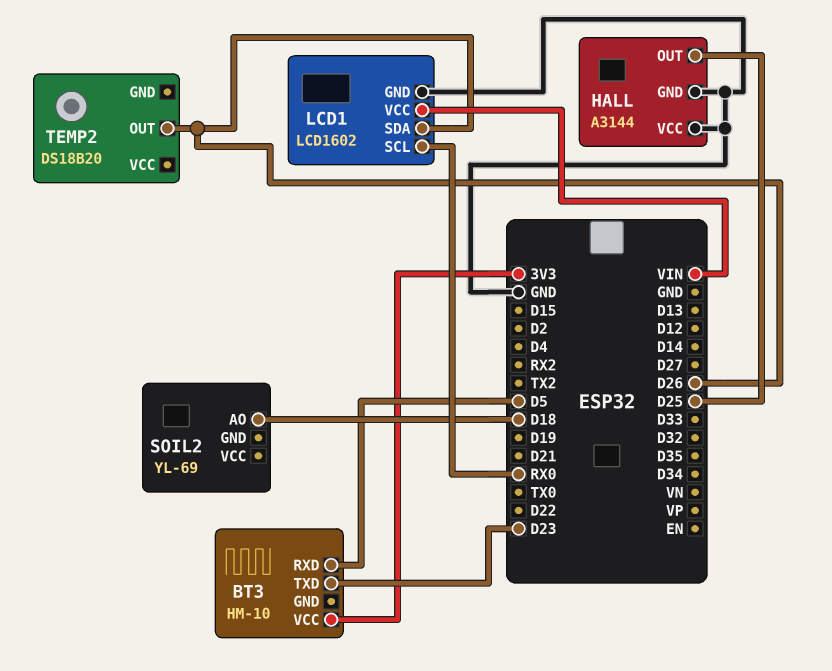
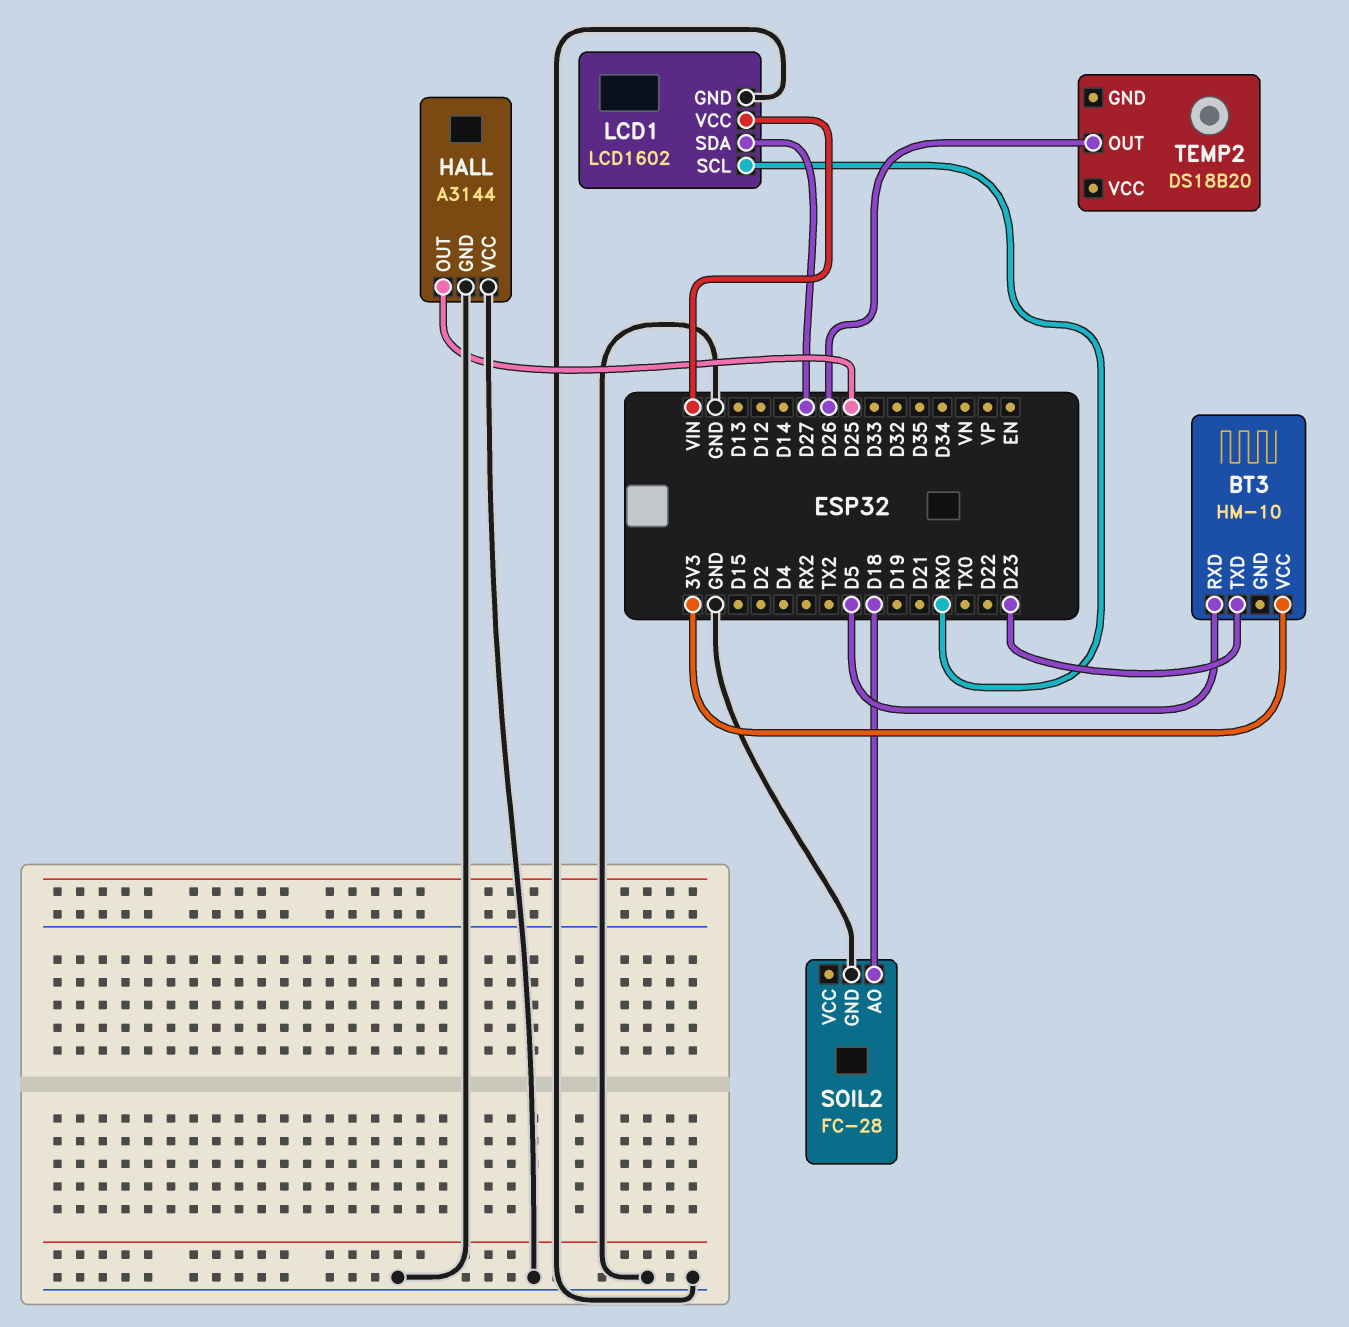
LCD1 pin SDA: D26 -> D27
SOIL2: YL-69 -> FC-28
SOIL2 pin GND: none -> GND

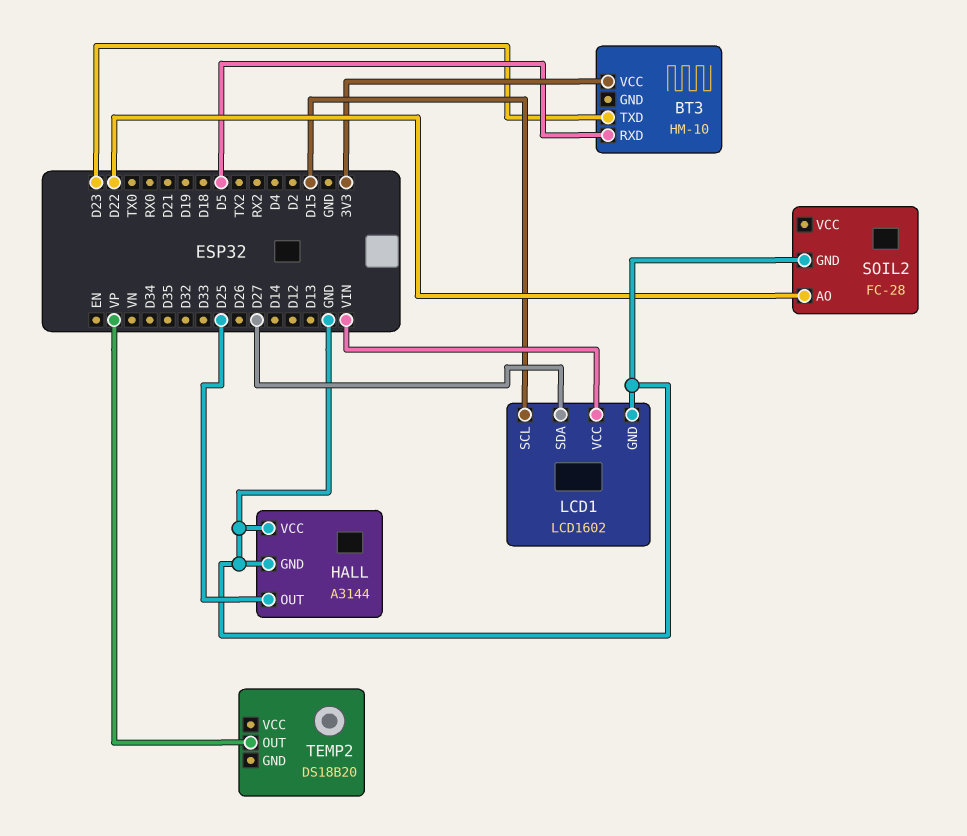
LCD1 pin SCL: RX0 -> D15
SOIL2 pin AO: D18 -> D22
TEMP2 pin OUT: D26 -> VP

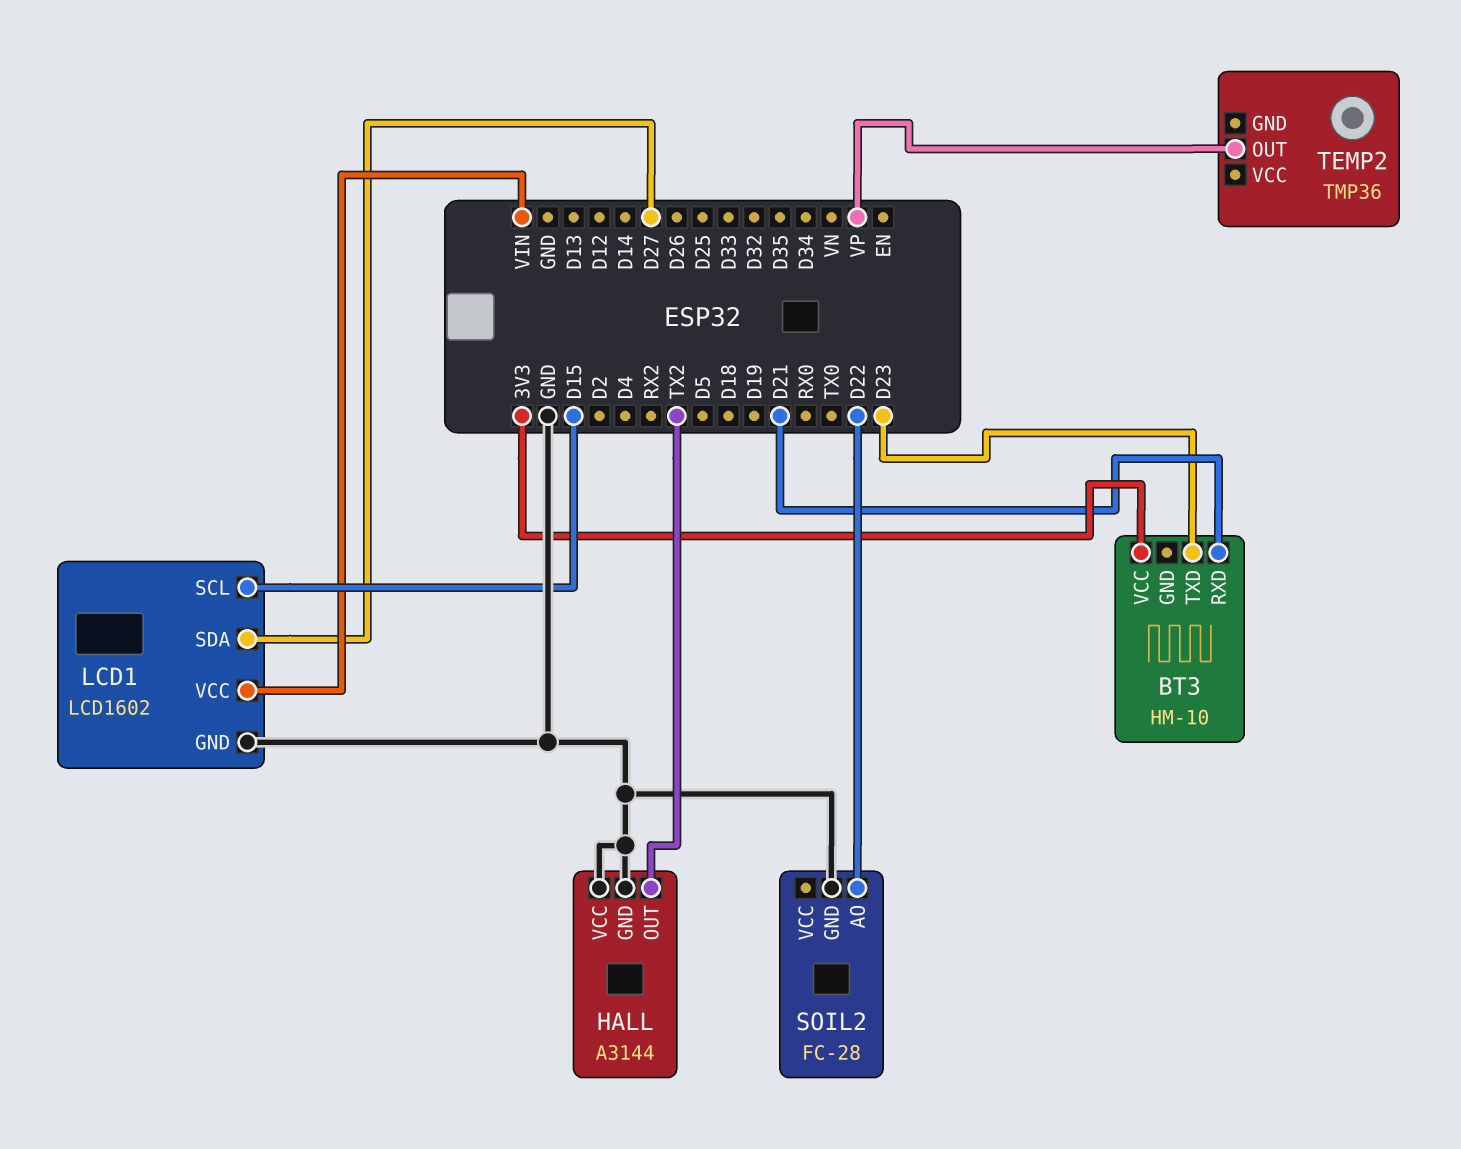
BT3 pin RXD: D5 -> D21
HALL pin OUT: D25 -> TX2
TEMP2: DS18B20 -> TMP36

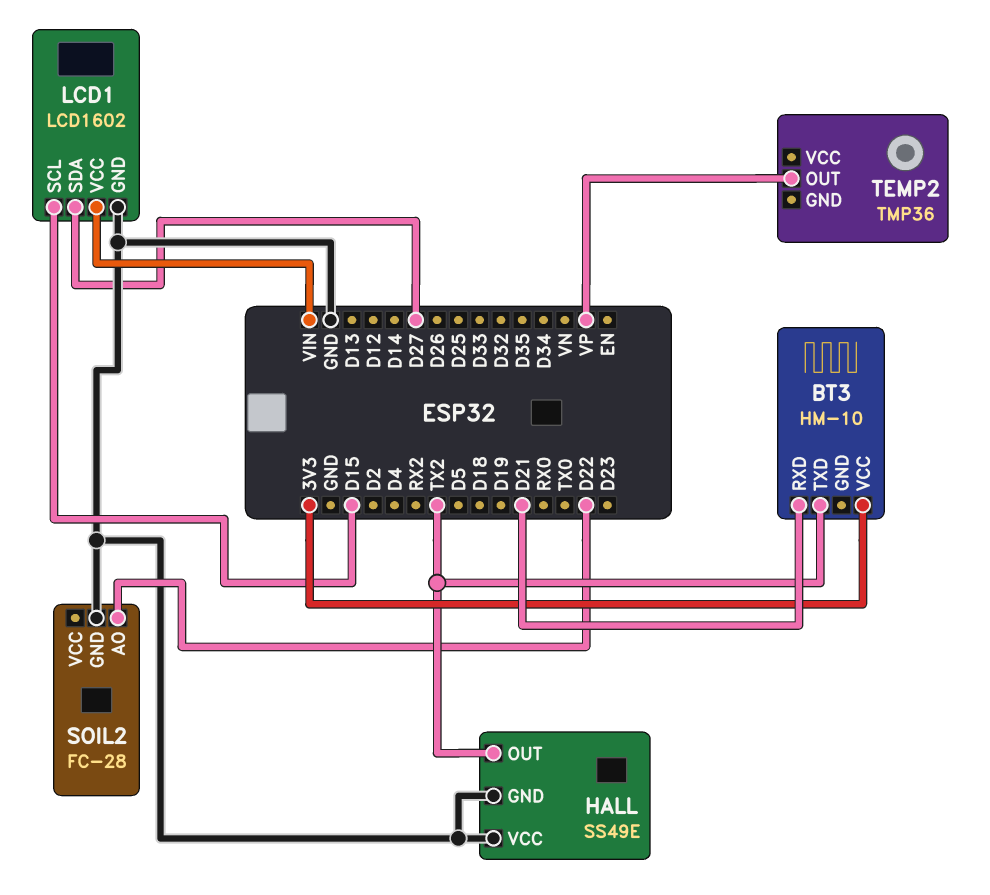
BT3 pin TXD: D23 -> TX2
HALL: A3144 -> SS49E

